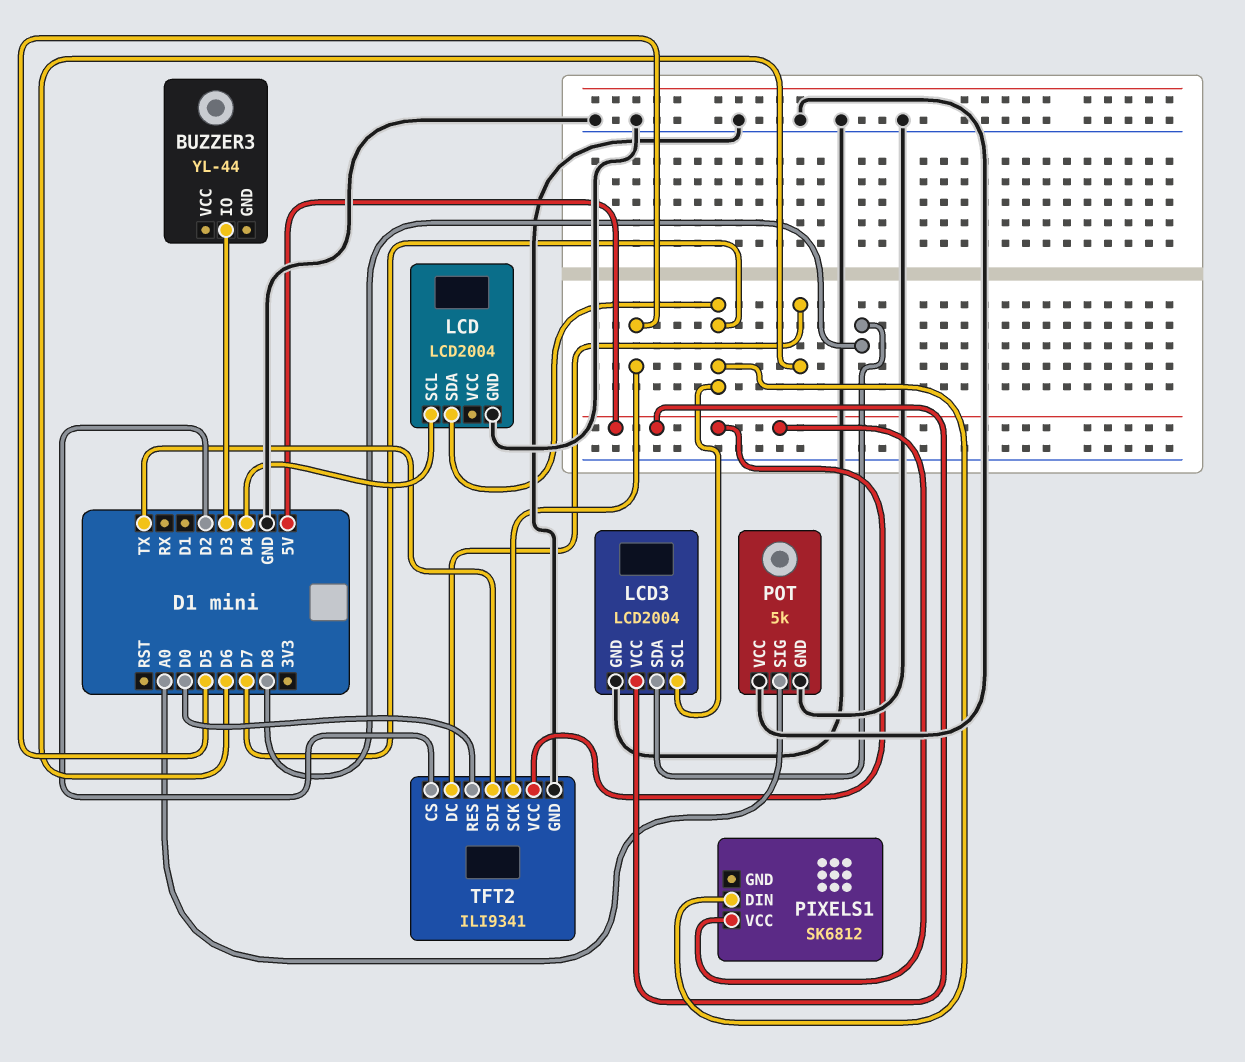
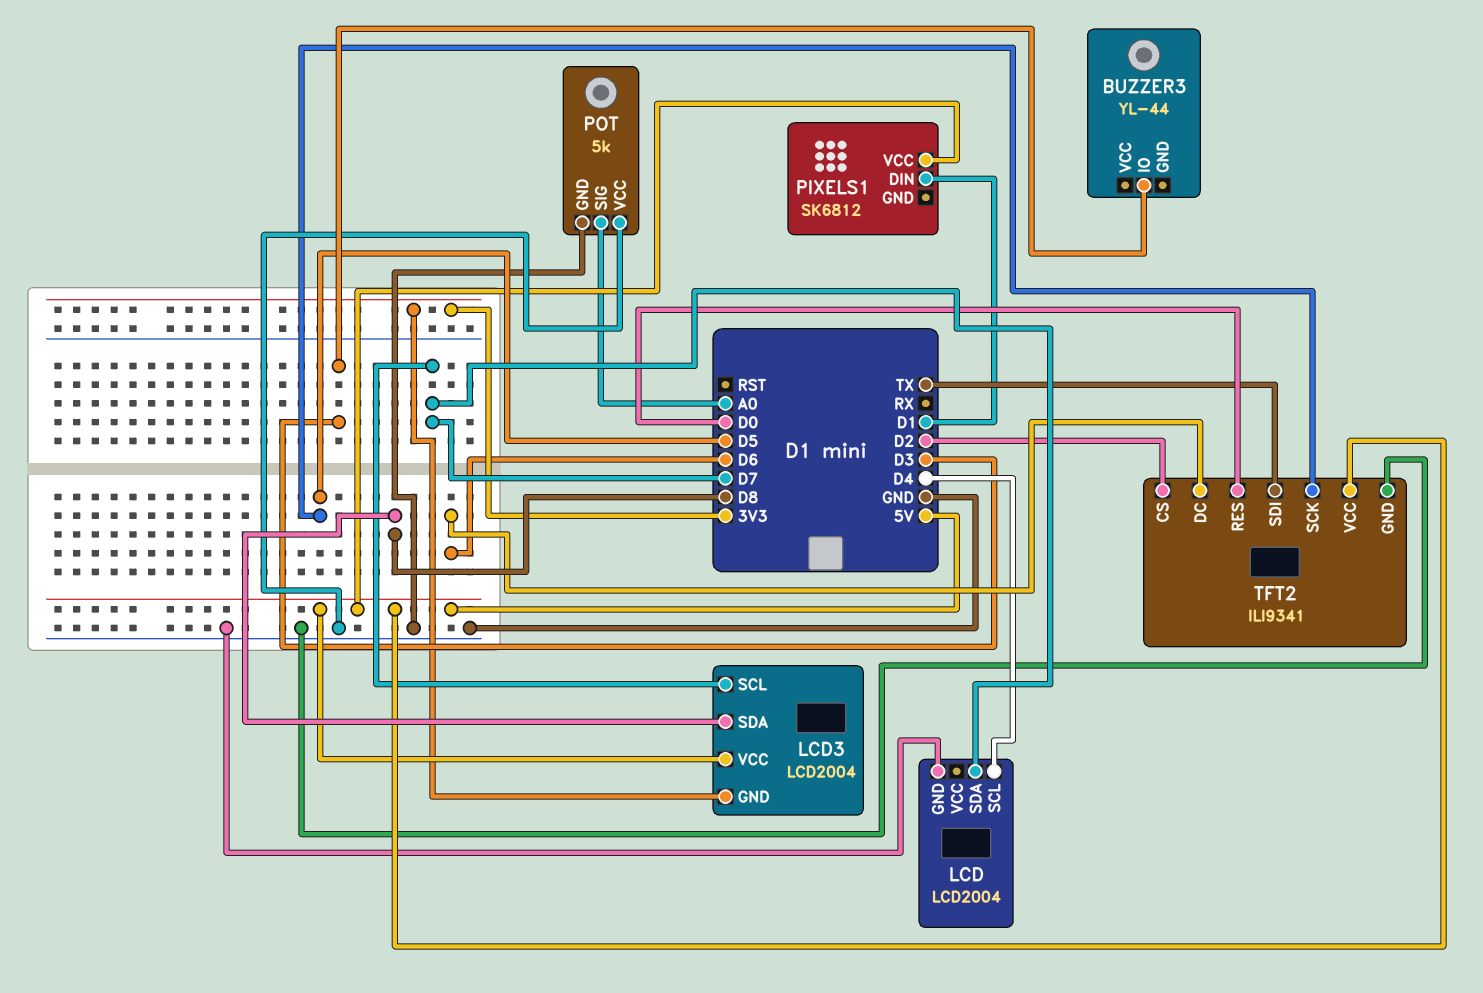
LCD3 pin GND: GND -> 3V3
PIXELS1 pin DIN: D7 -> D1

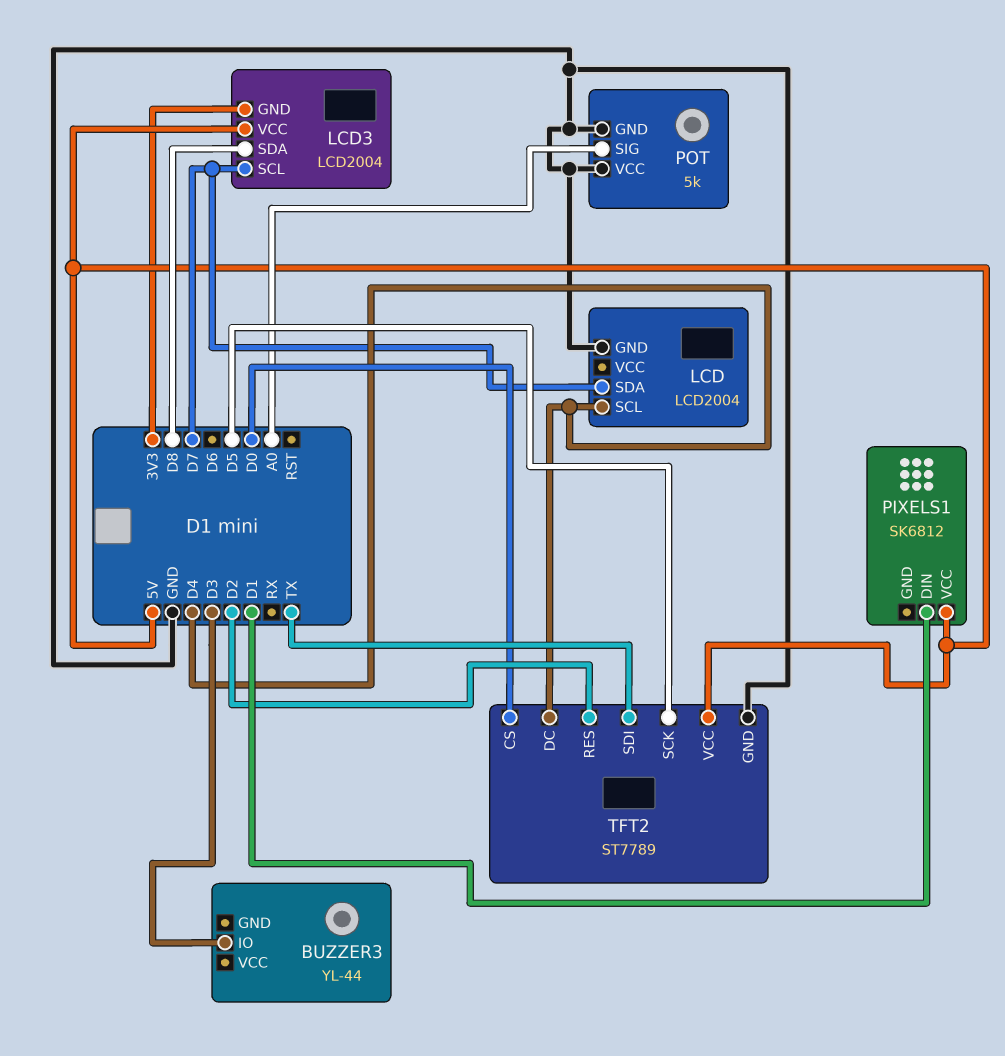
TFT2: ILI9341 -> ST7789
TFT2 pin CS: D2 -> D0
TFT2 pin DC: D6 -> D4
TFT2 pin RES: D0 -> D2

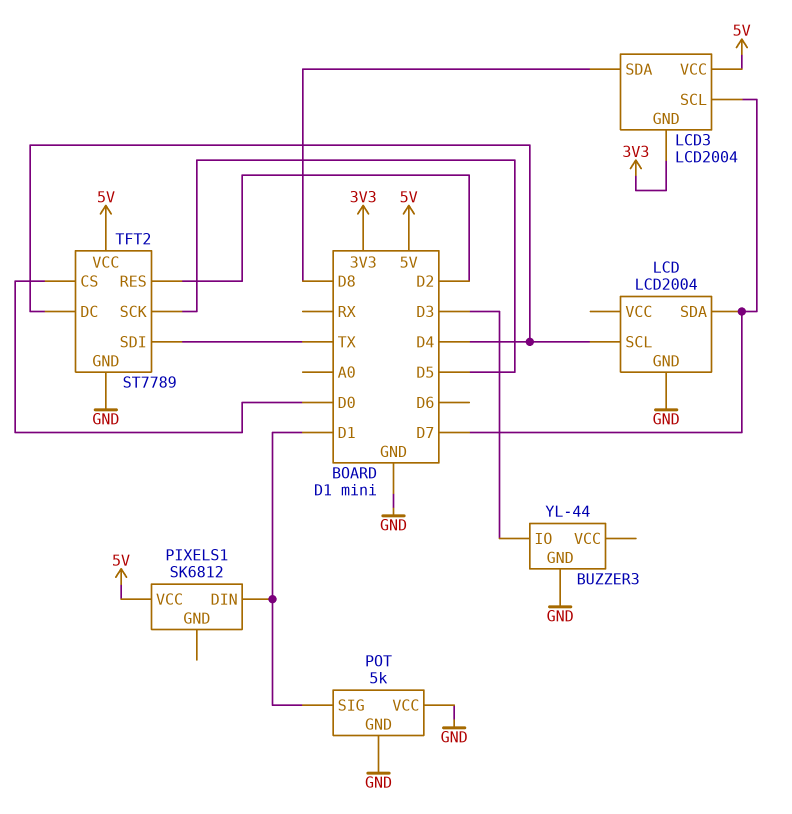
BUZZER3 pin GND: none -> GND
POT pin SIG: A0 -> D1

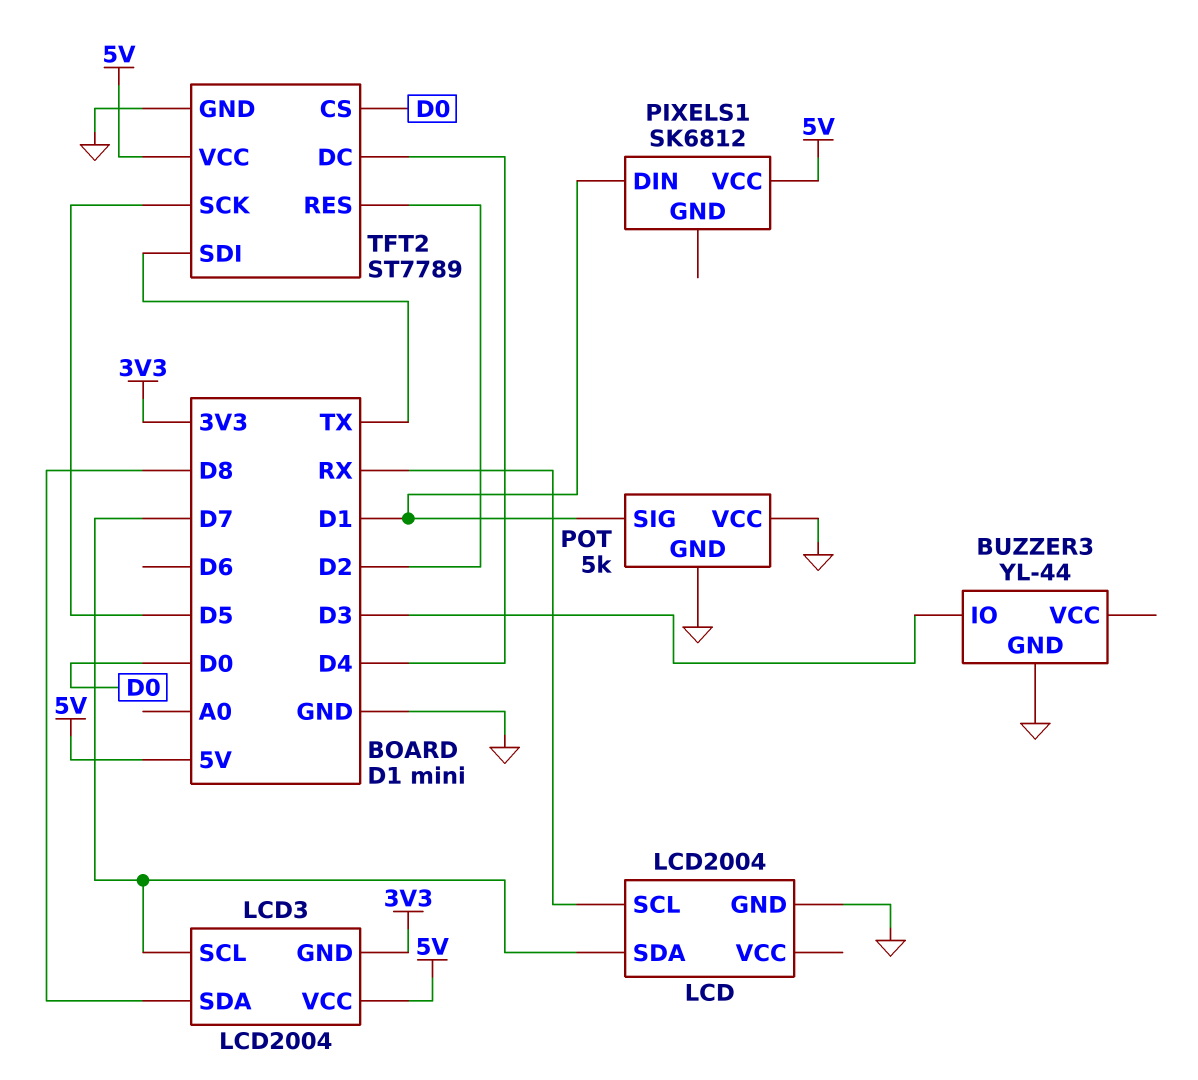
LCD pin SCL: D4 -> RX

